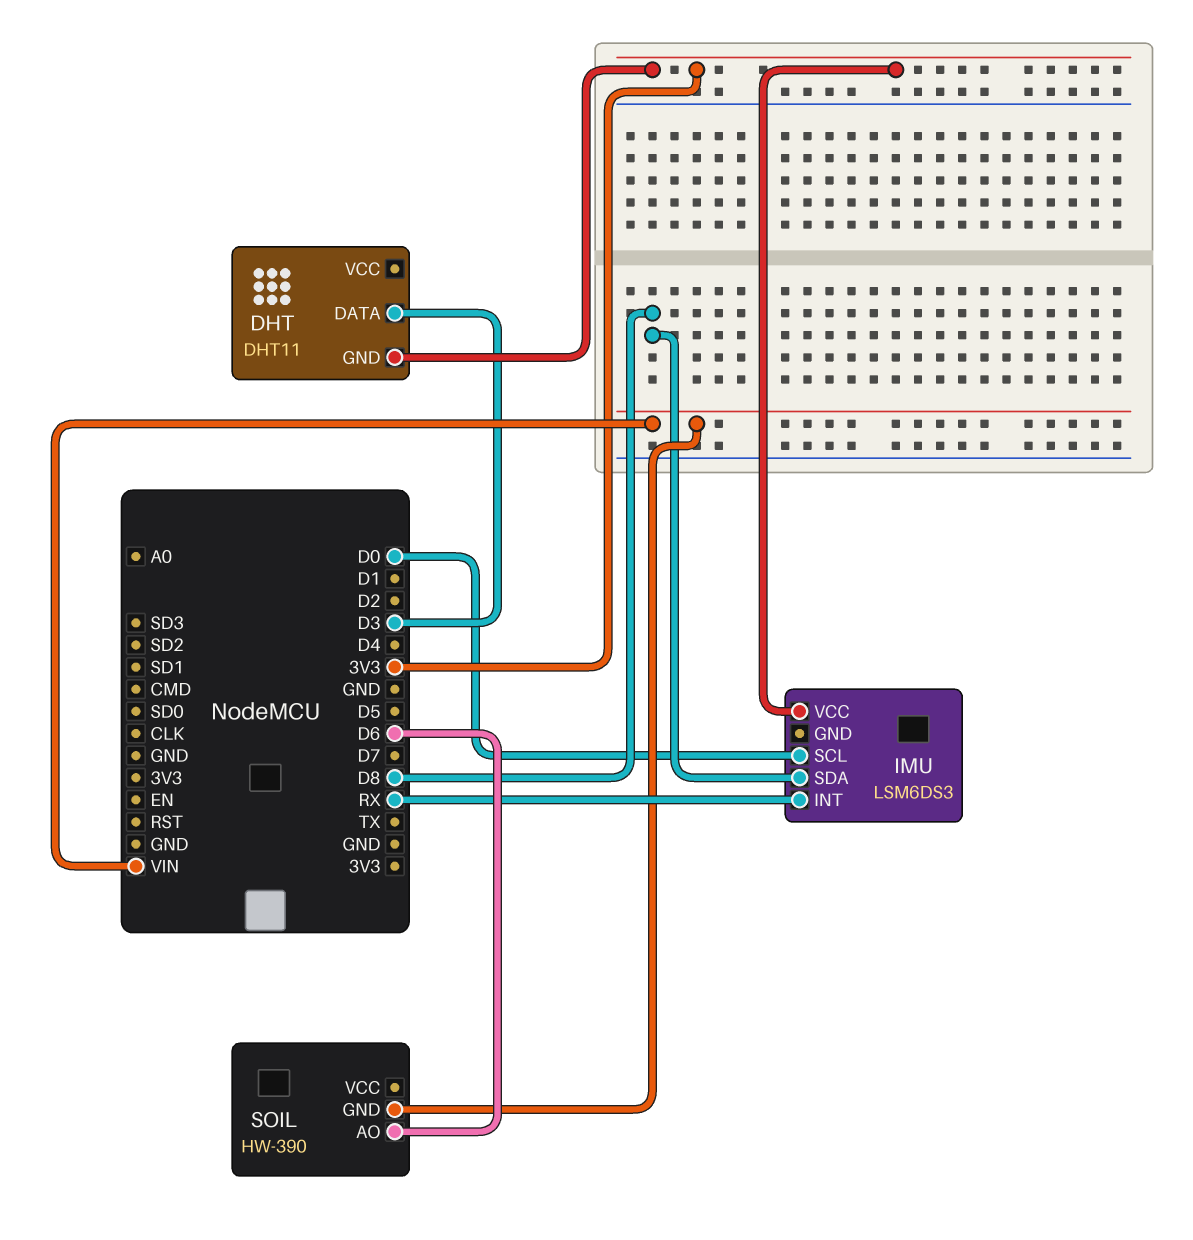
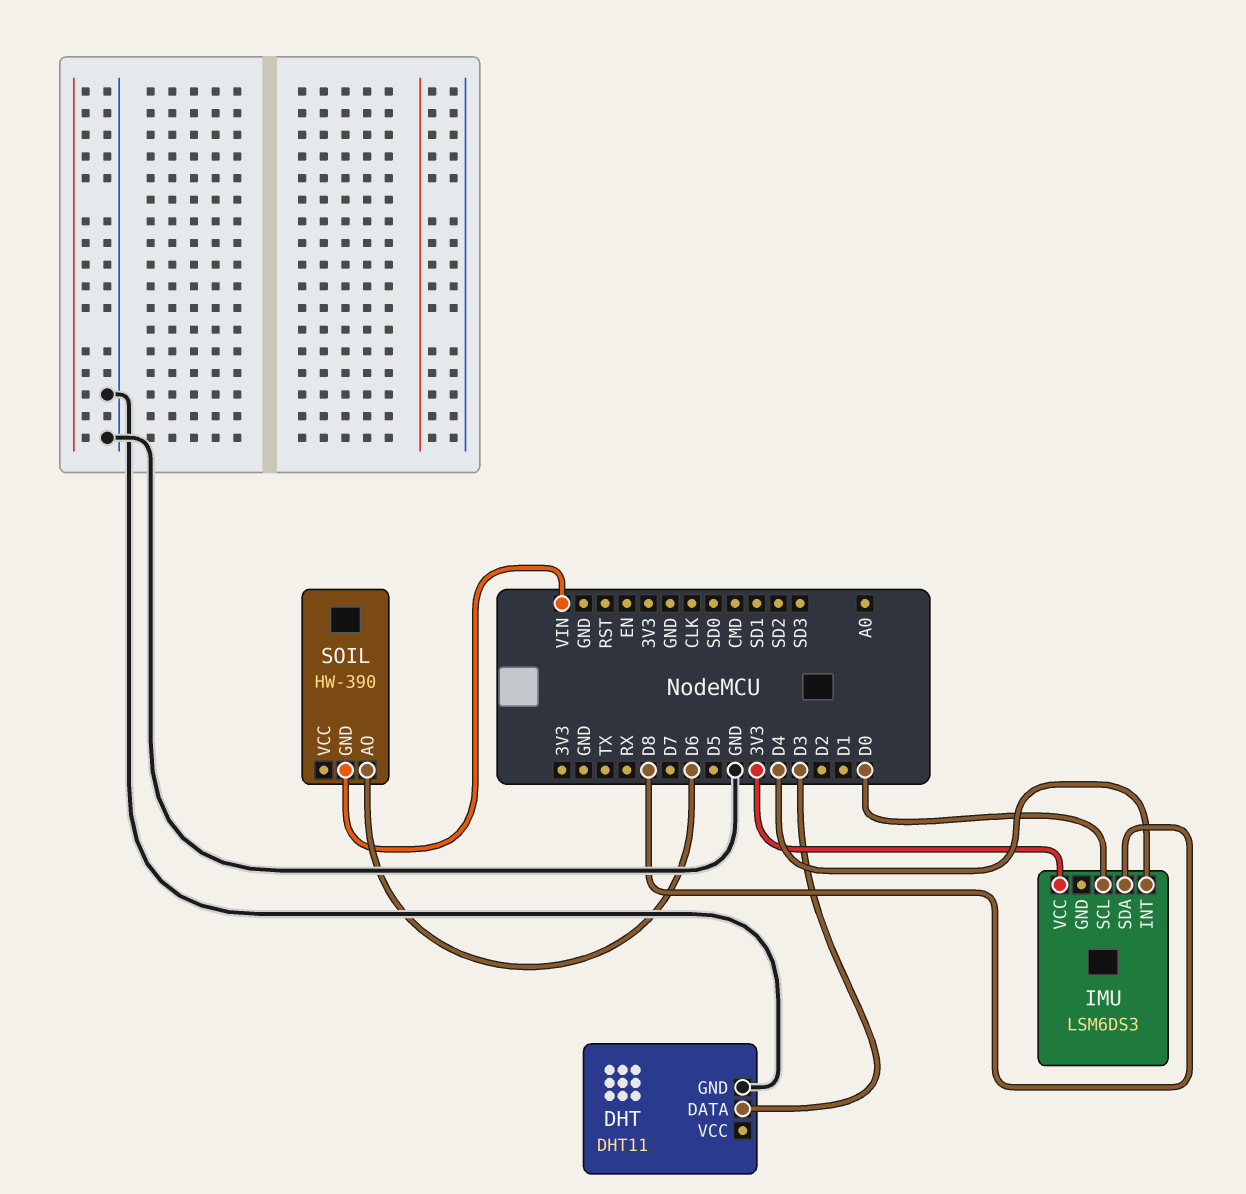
DHT pin GND: 3V3 -> GND
IMU pin INT: RX -> D4

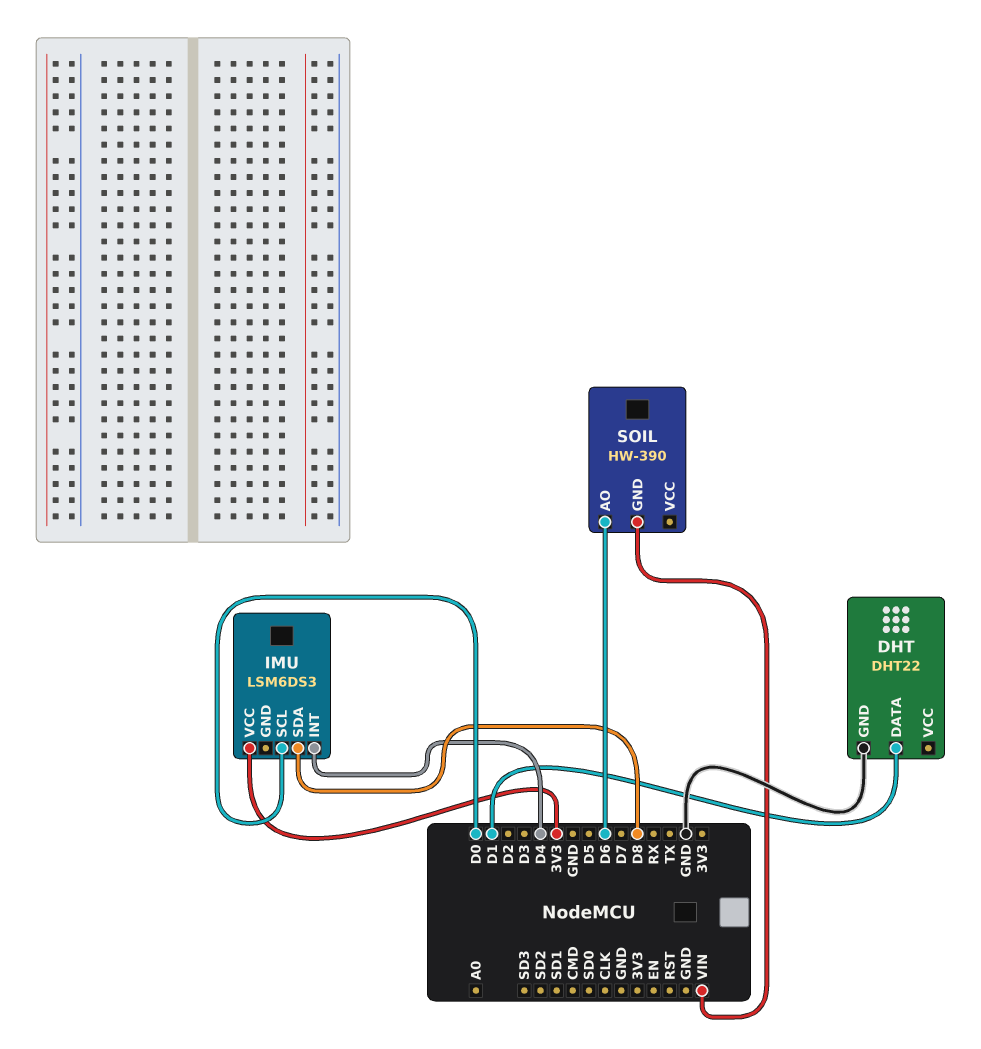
DHT: DHT11 -> DHT22
DHT pin DATA: D3 -> D1

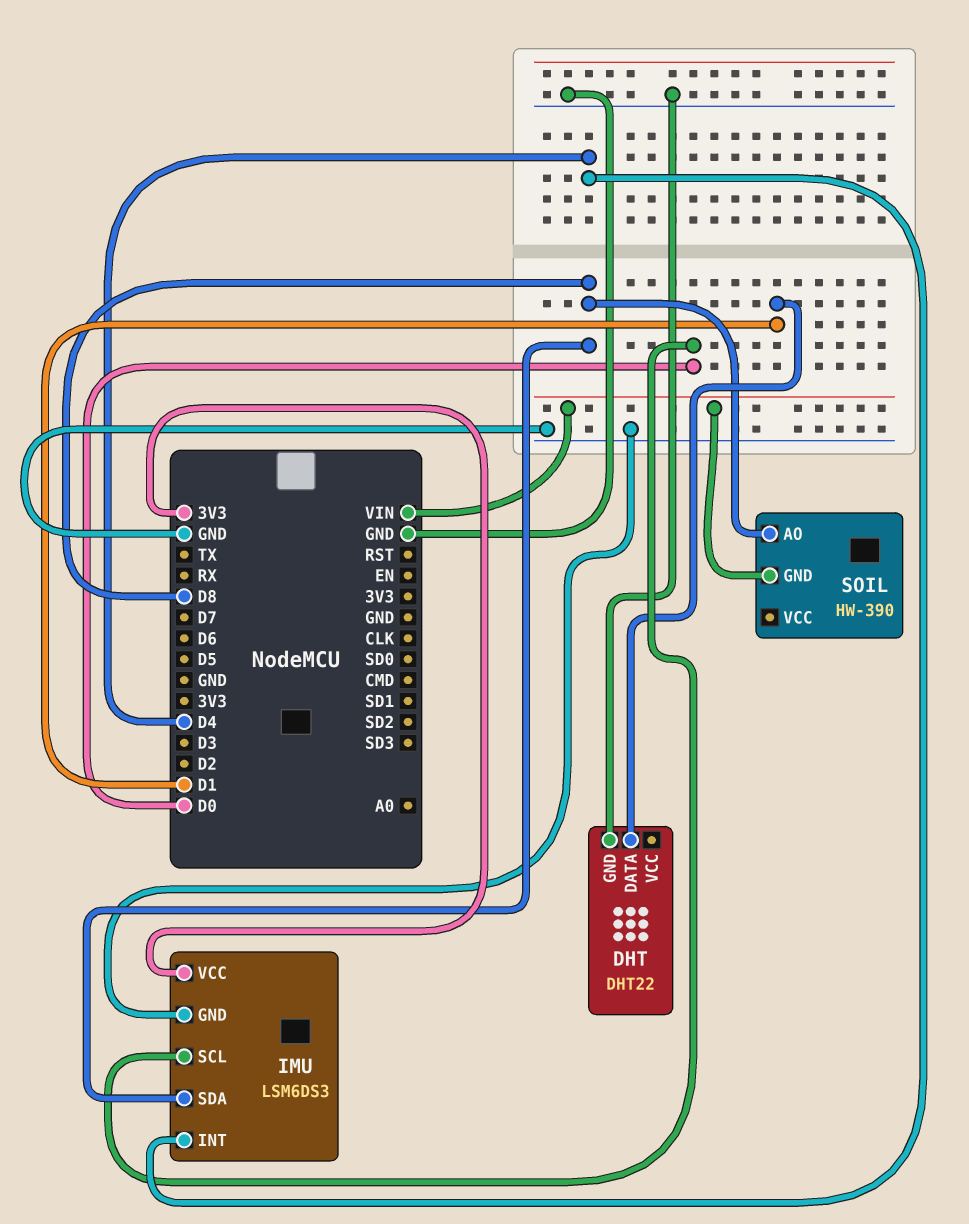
IMU pin GND: none -> GND
SOIL pin AO: D6 -> D8

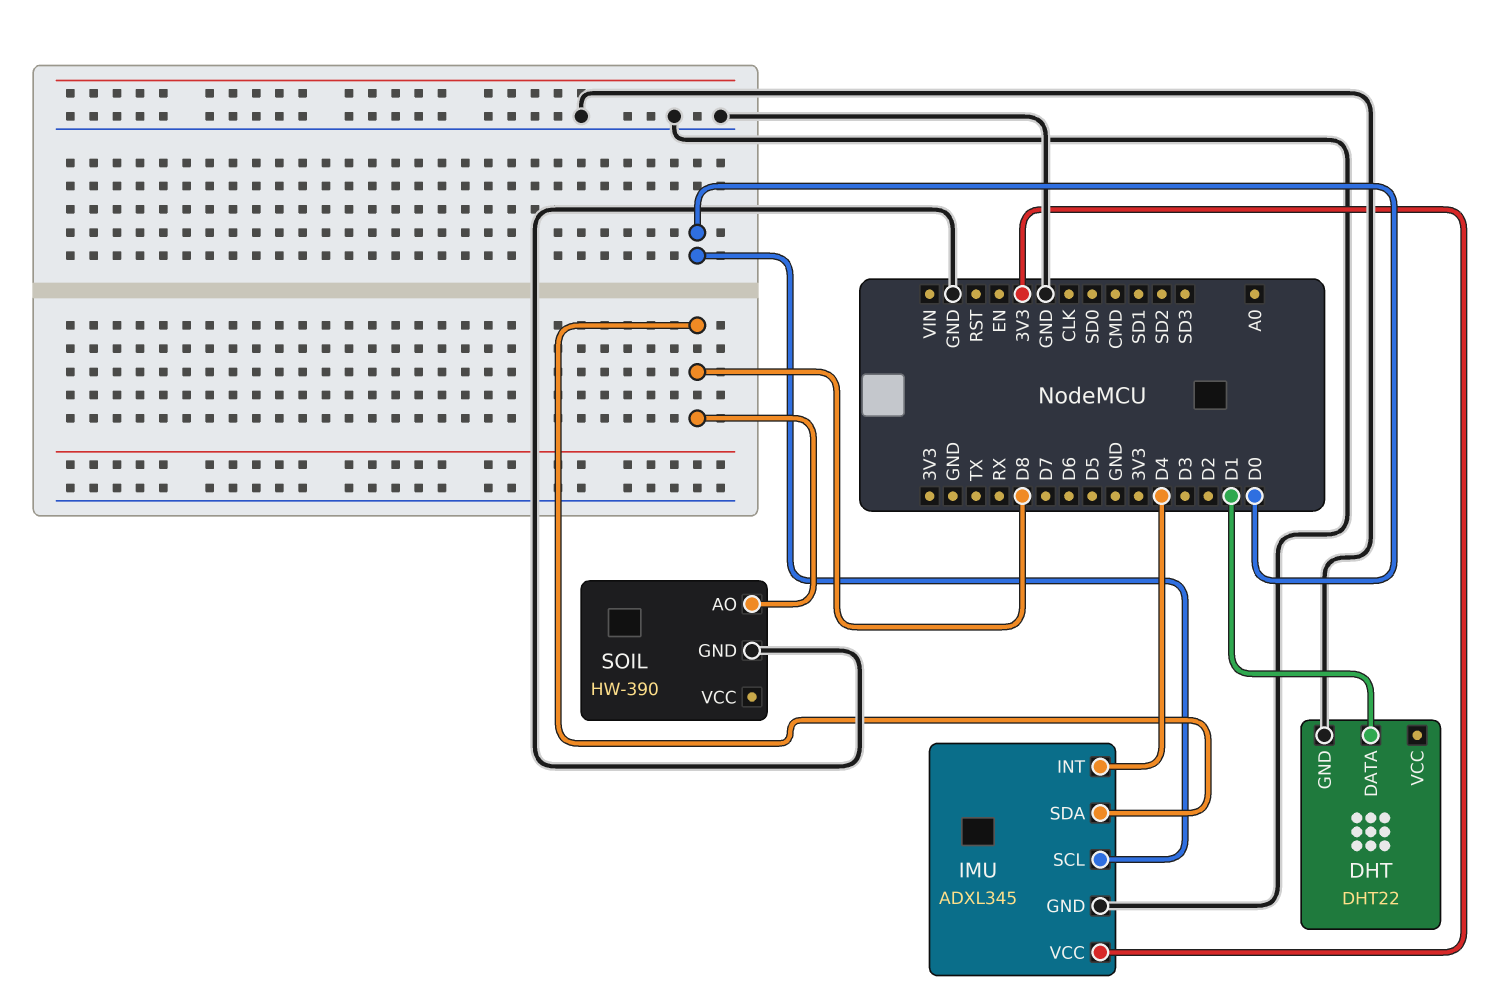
IMU: LSM6DS3 -> ADXL345
SOIL pin GND: VIN -> GND

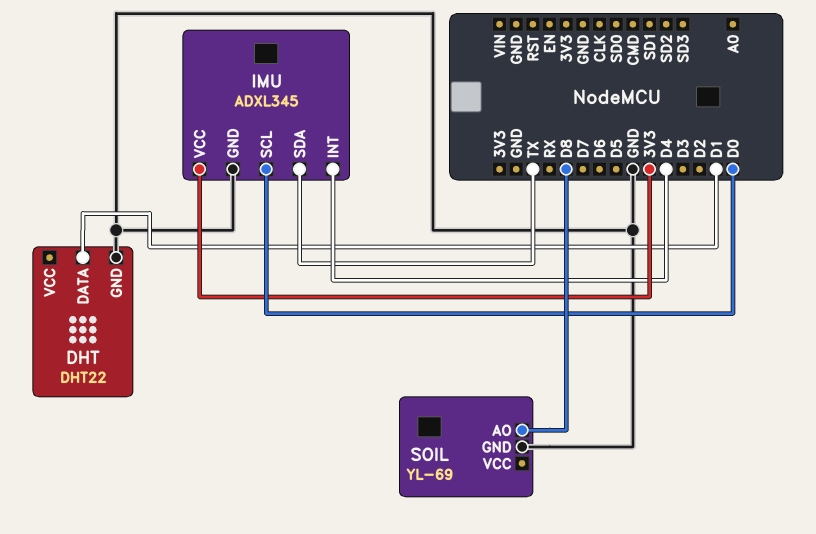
IMU pin SDA: D8 -> TX
SOIL: HW-390 -> YL-69

